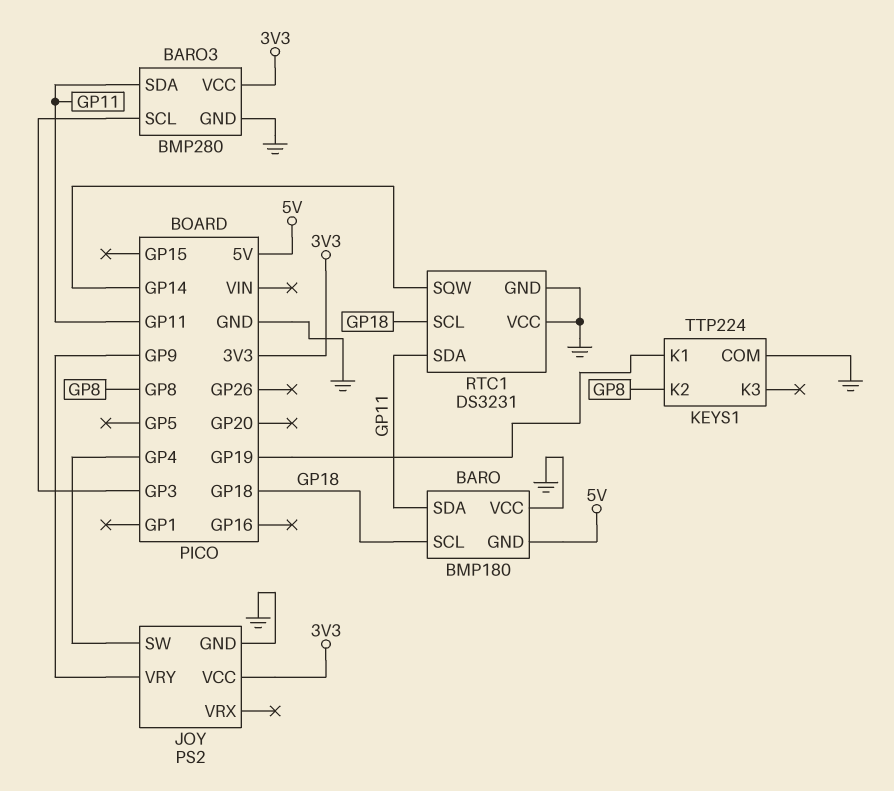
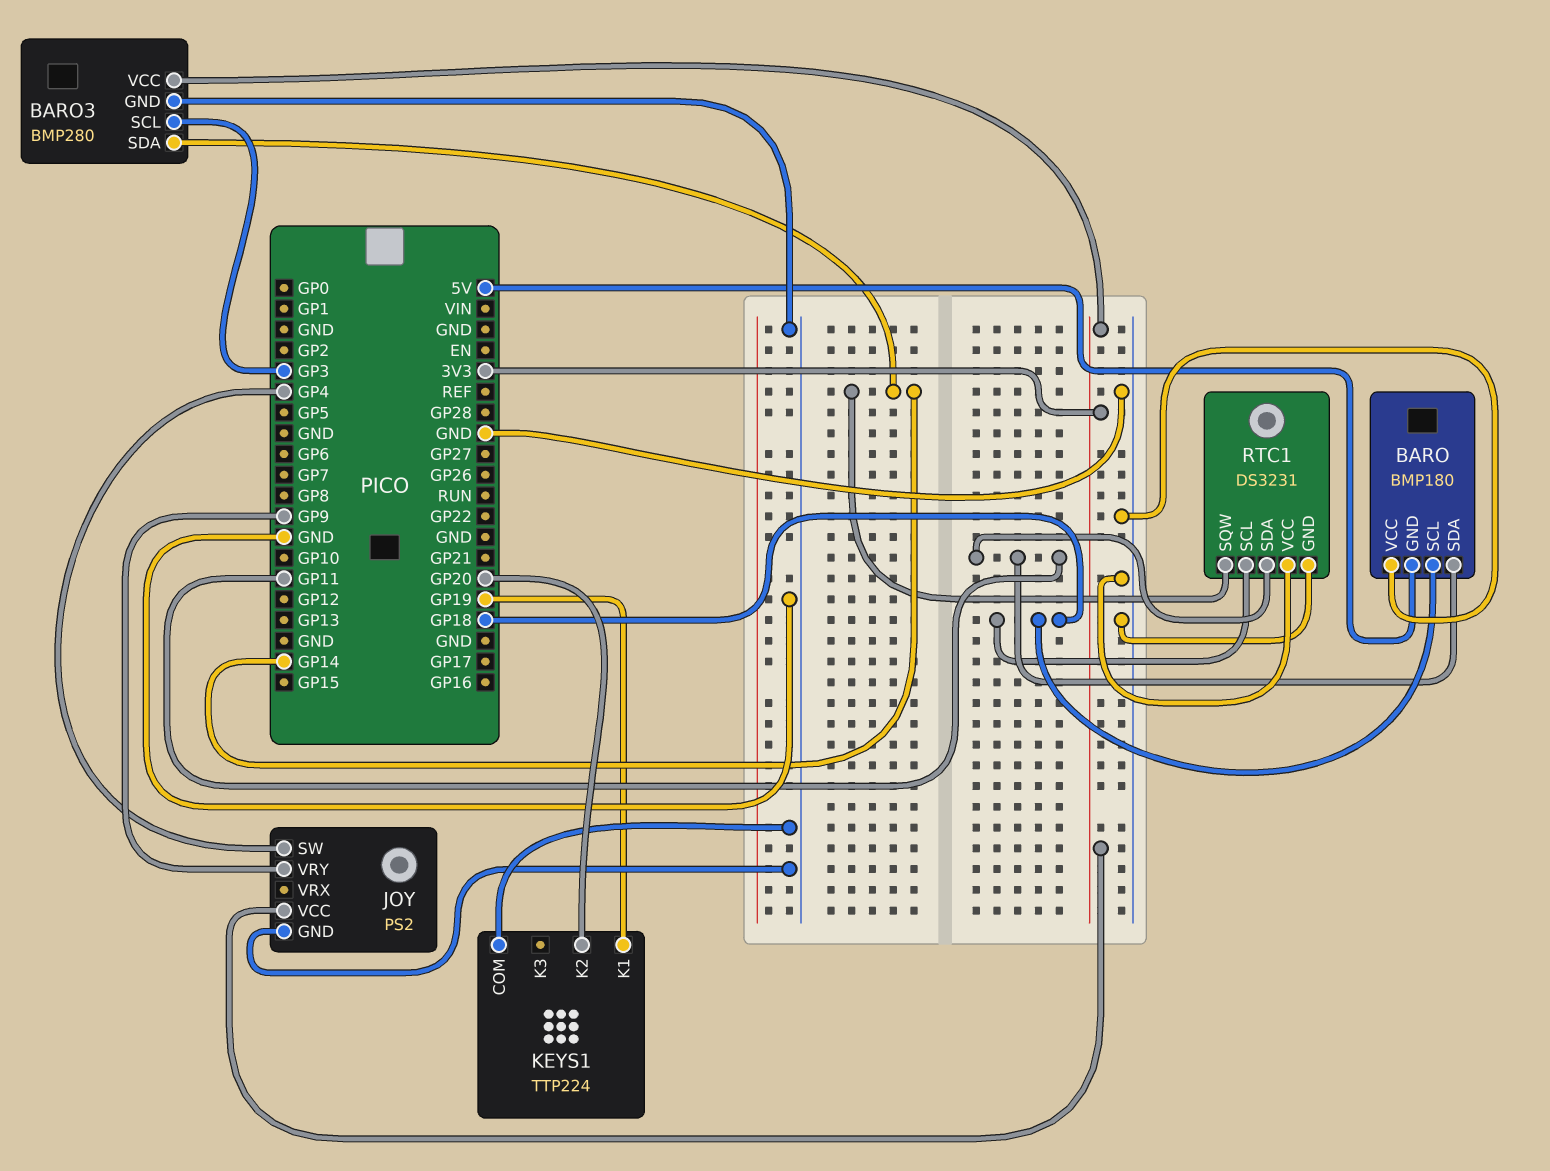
BARO3 pin SDA: GP11 -> GP14
KEYS1 pin K2: GP8 -> GP20

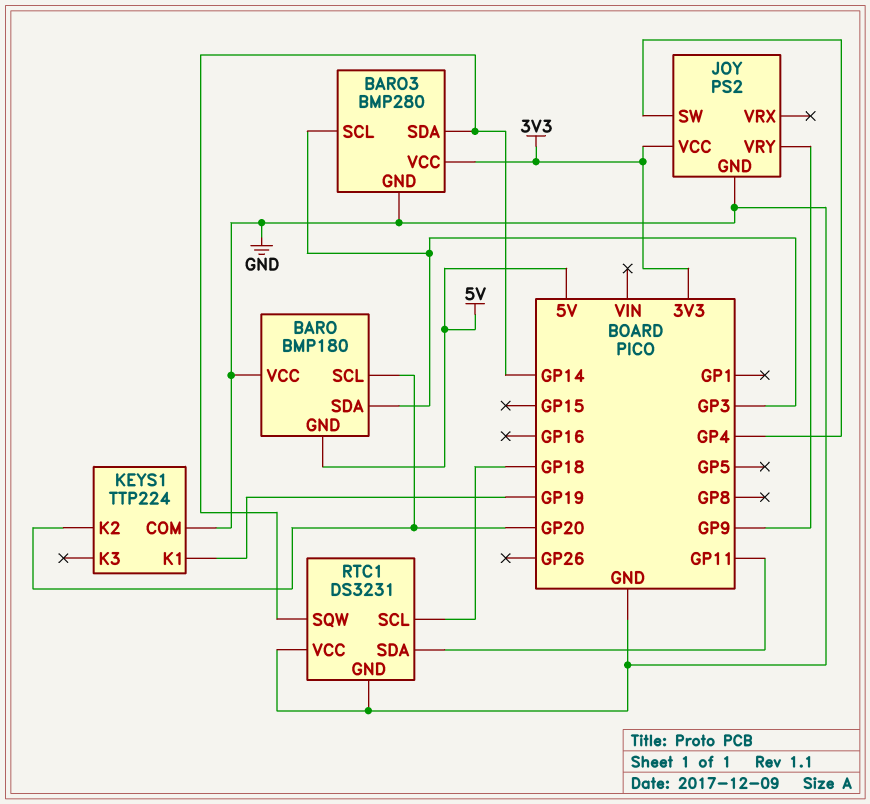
BARO pin SCL: GP18 -> GP20
BARO pin SDA: GP11 -> GP3

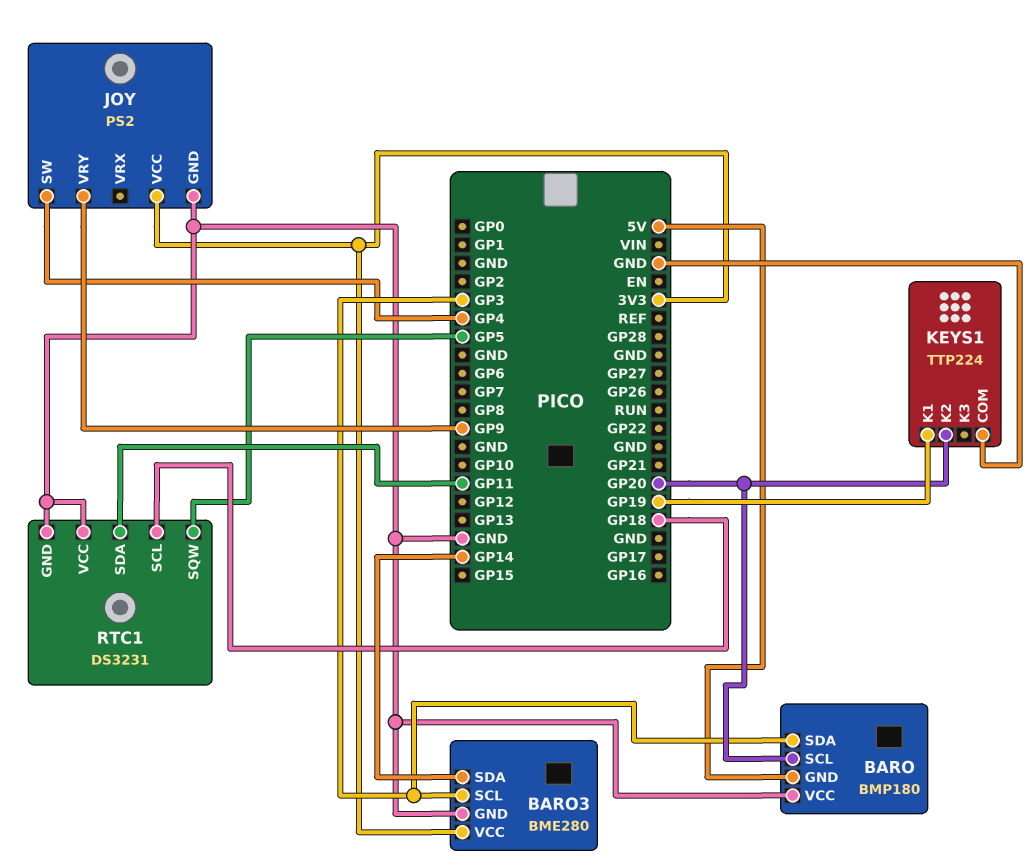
BARO3: BMP280 -> BME280
RTC1 pin SQW: GP14 -> GP5

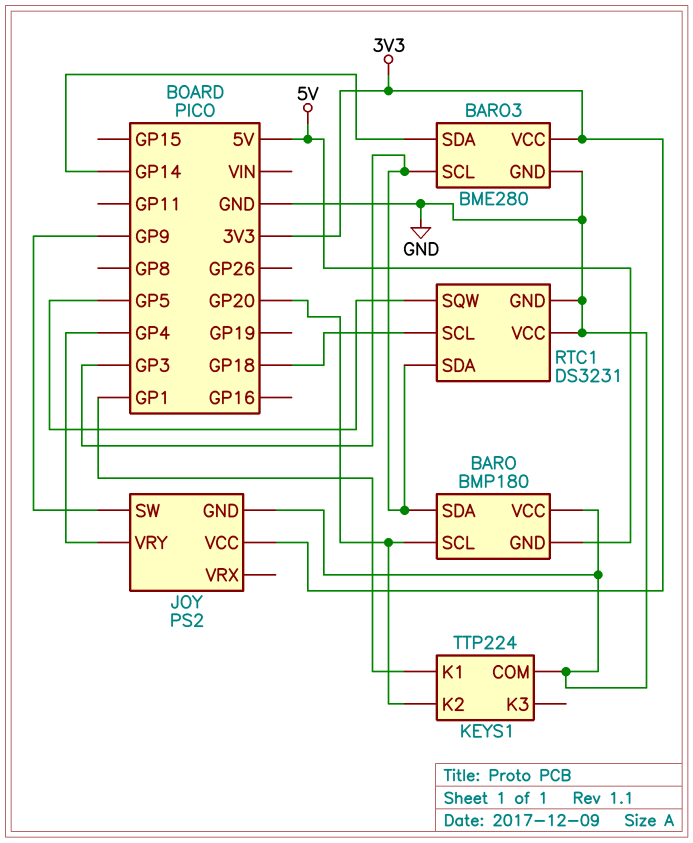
JOY pin SW: GP4 -> GP9
JOY pin VRY: GP9 -> GP4
KEYS1 pin K1: GP19 -> GP1
RTC1 pin SDA: GP11 -> GP3

